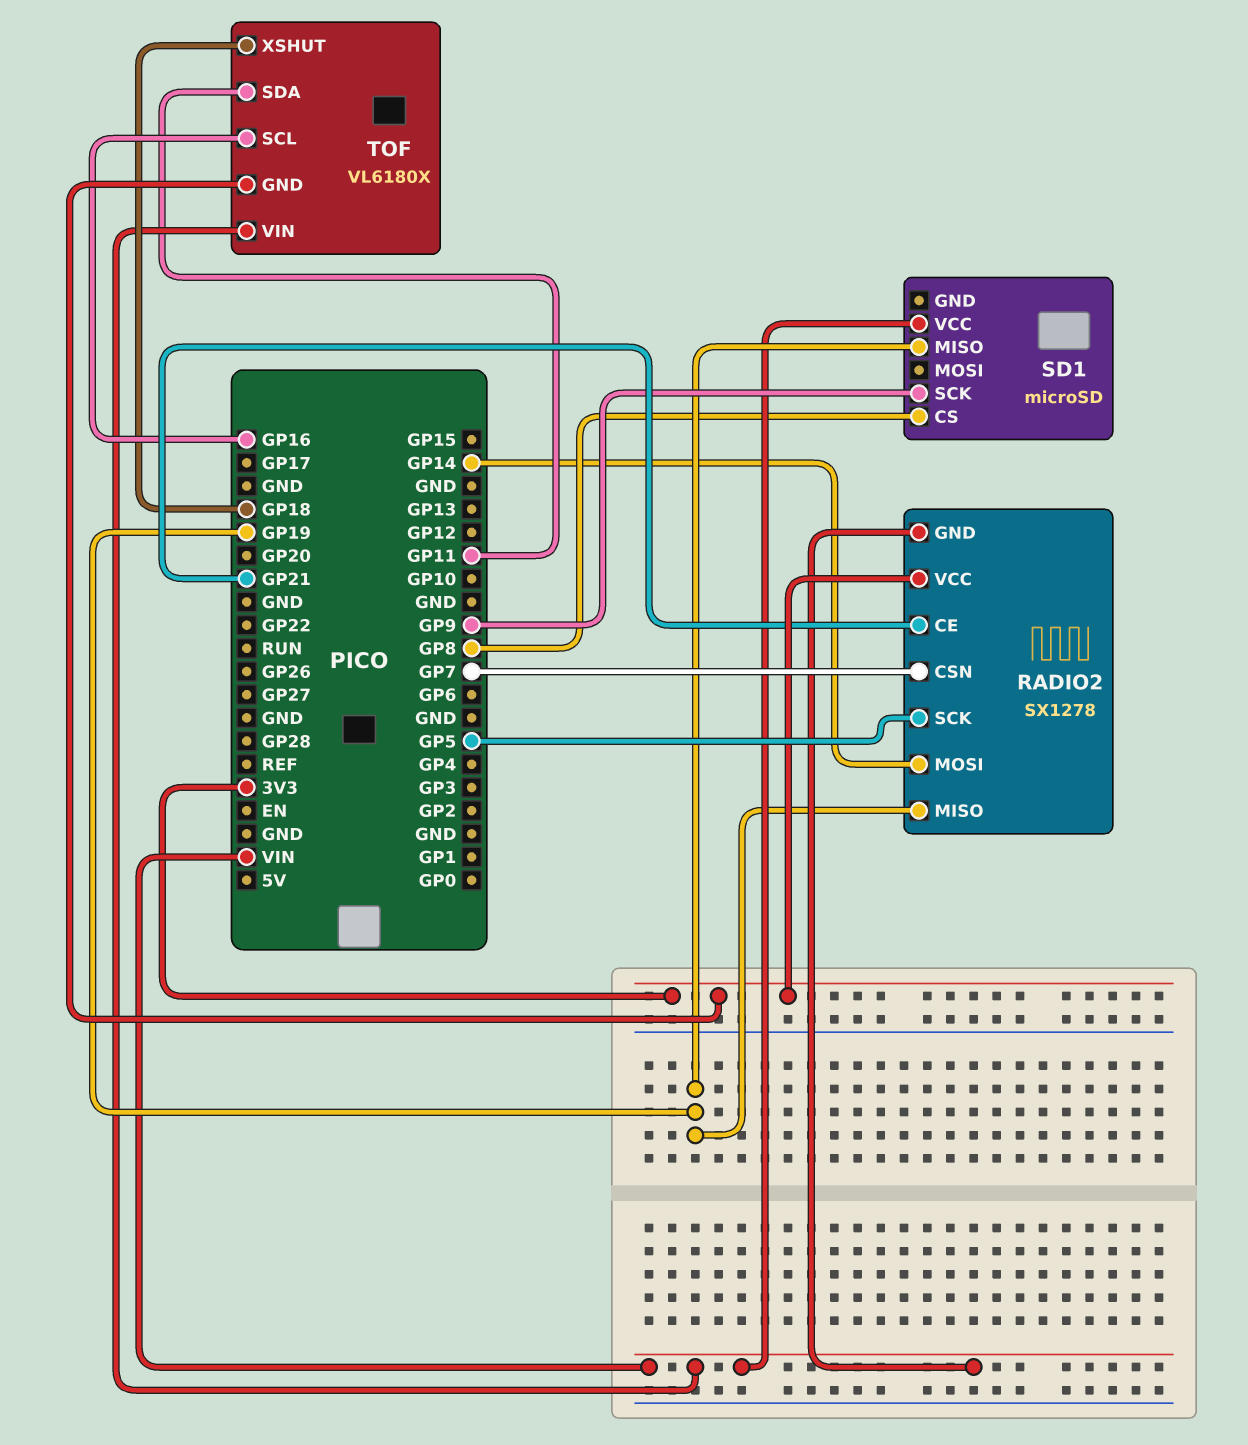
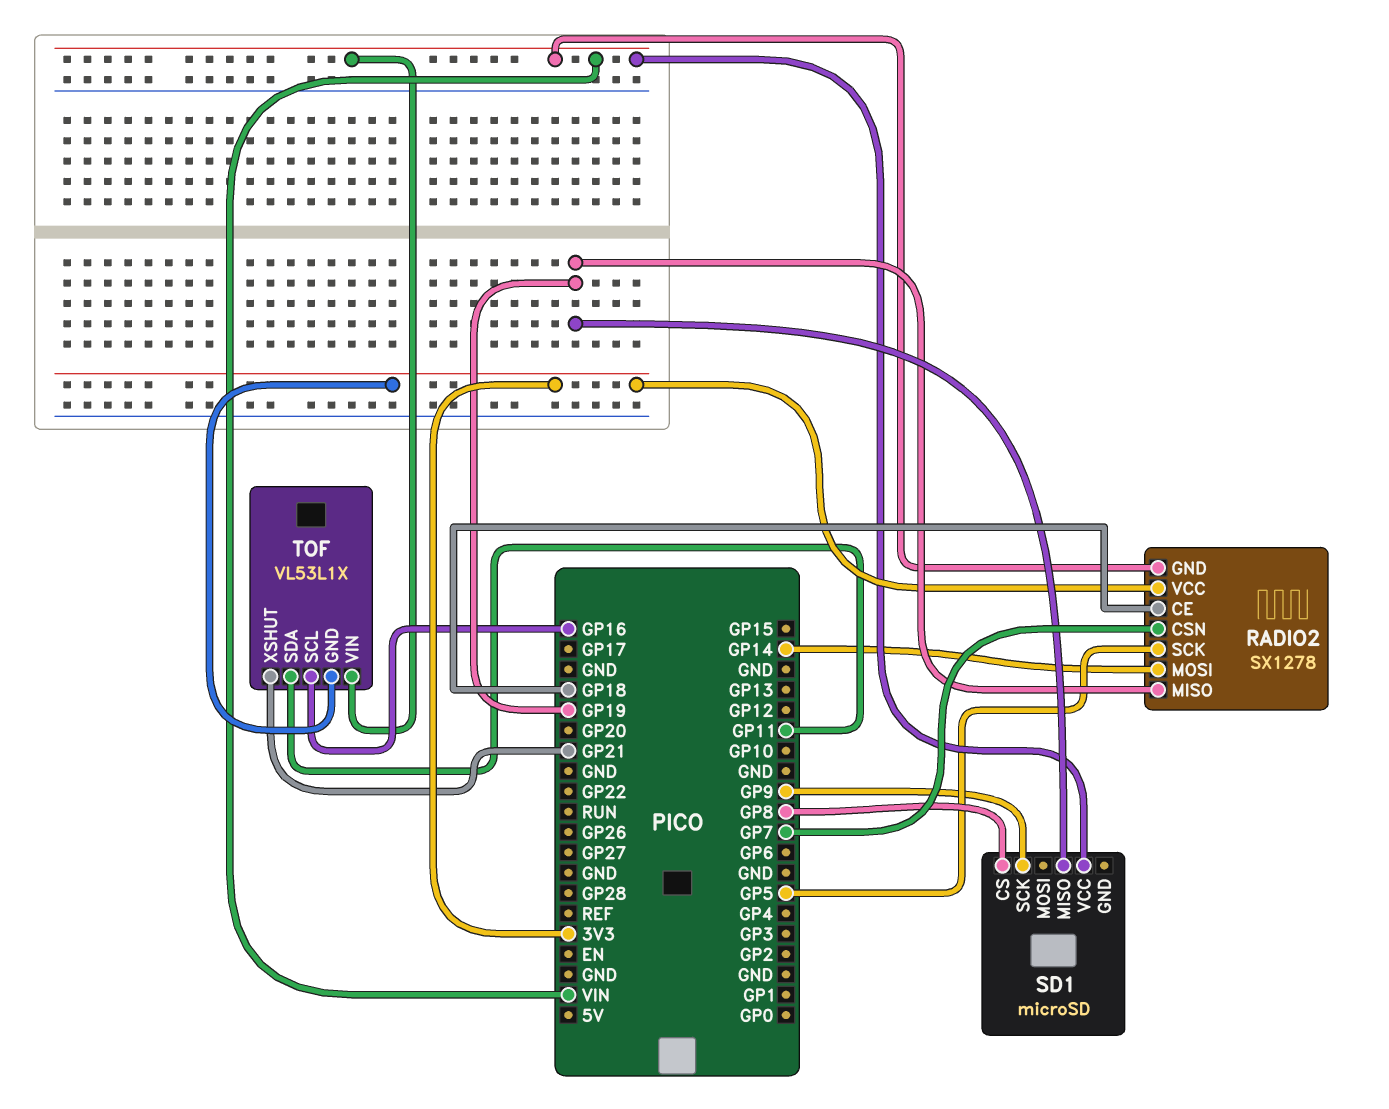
RADIO2 pin CE: GP21 -> GP18
TOF: VL6180X -> VL53L1X
TOF pin XSHUT: GP18 -> GP21

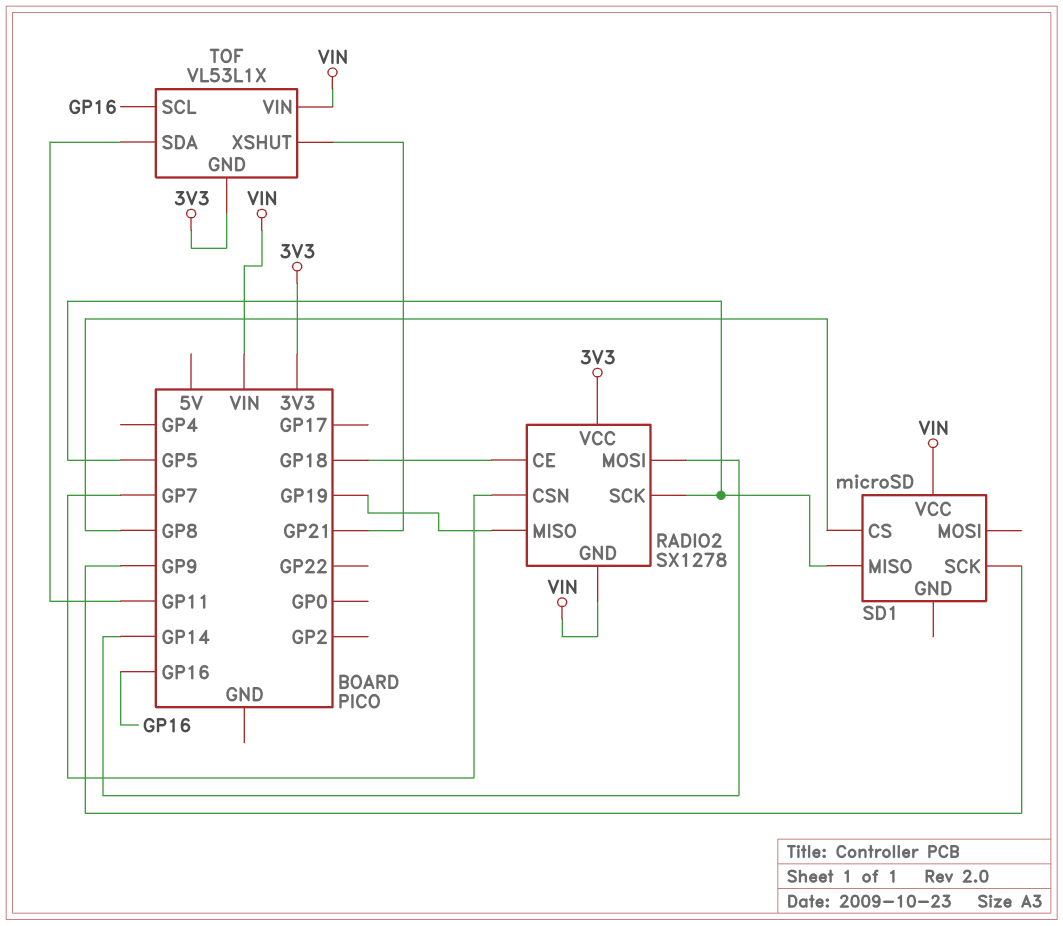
SD1 pin MISO: GP19 -> GP5

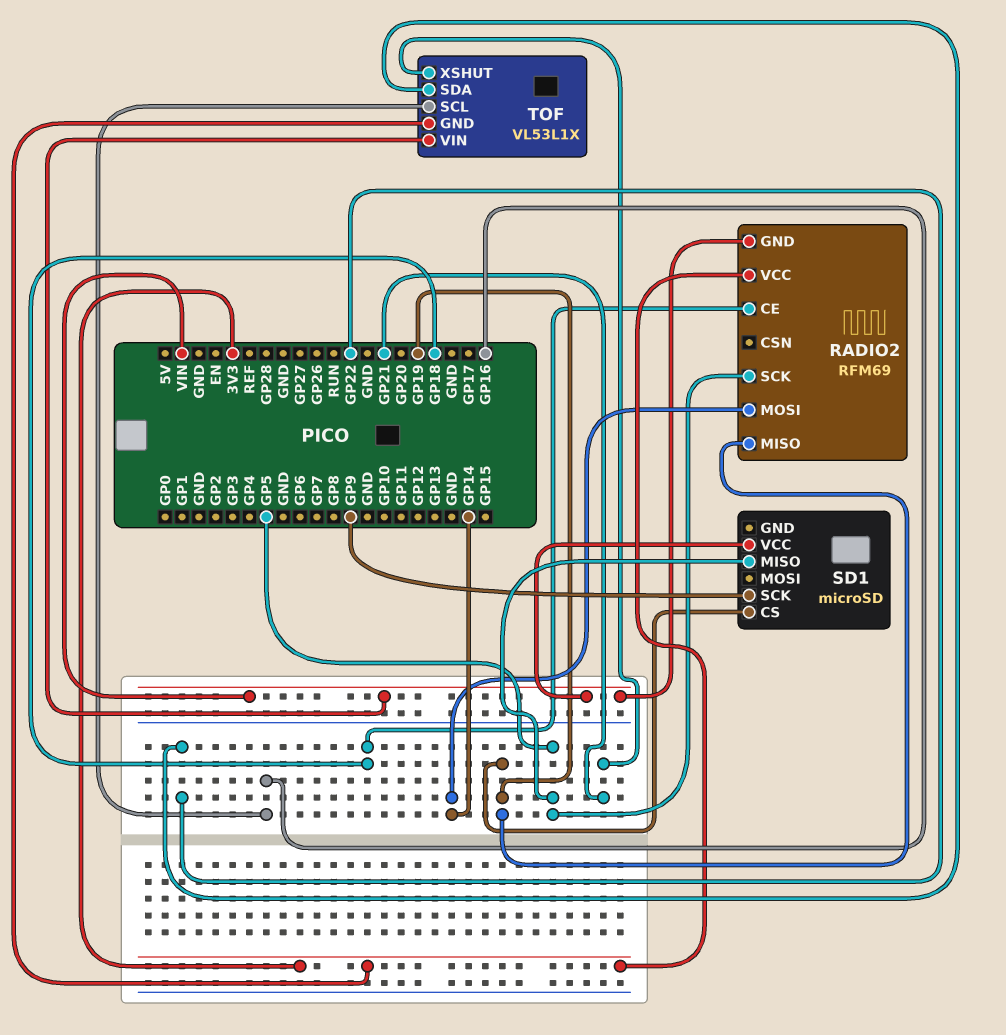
RADIO2: SX1278 -> RFM69
RADIO2 pin CSN: GP7 -> none
SD1 pin CS: GP8 -> GP19
TOF pin SDA: GP11 -> GP22

